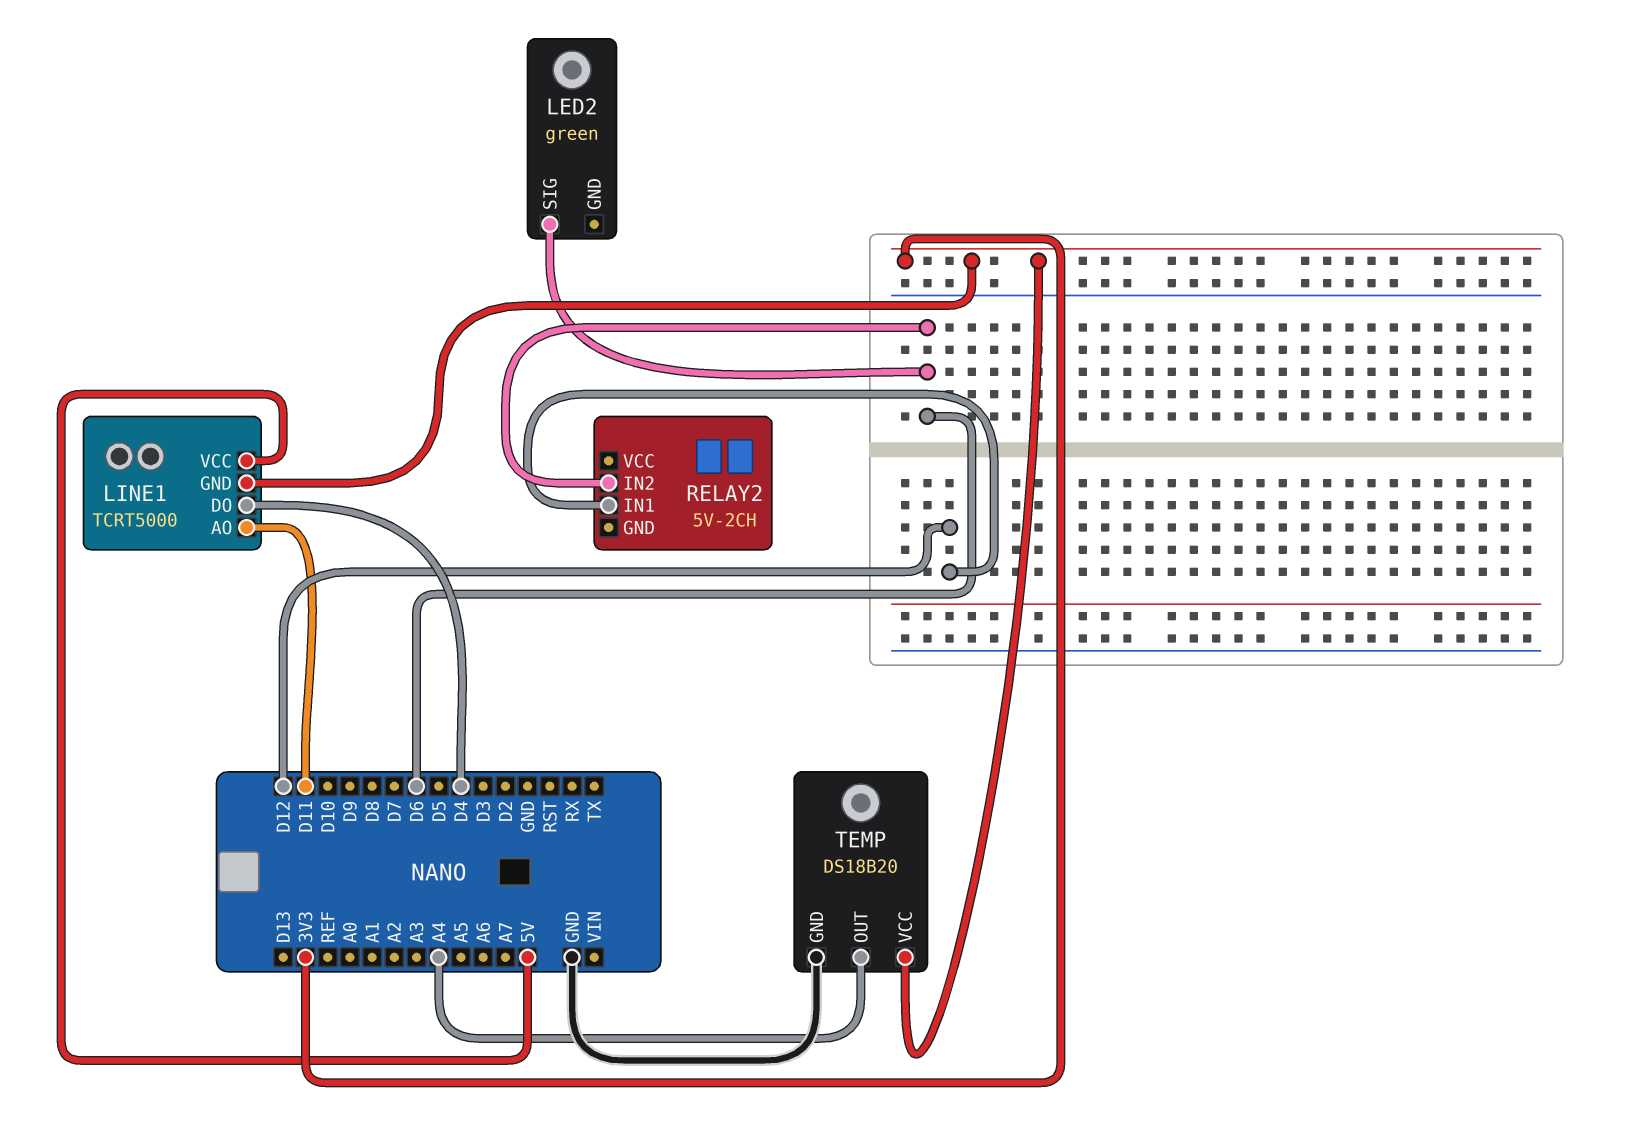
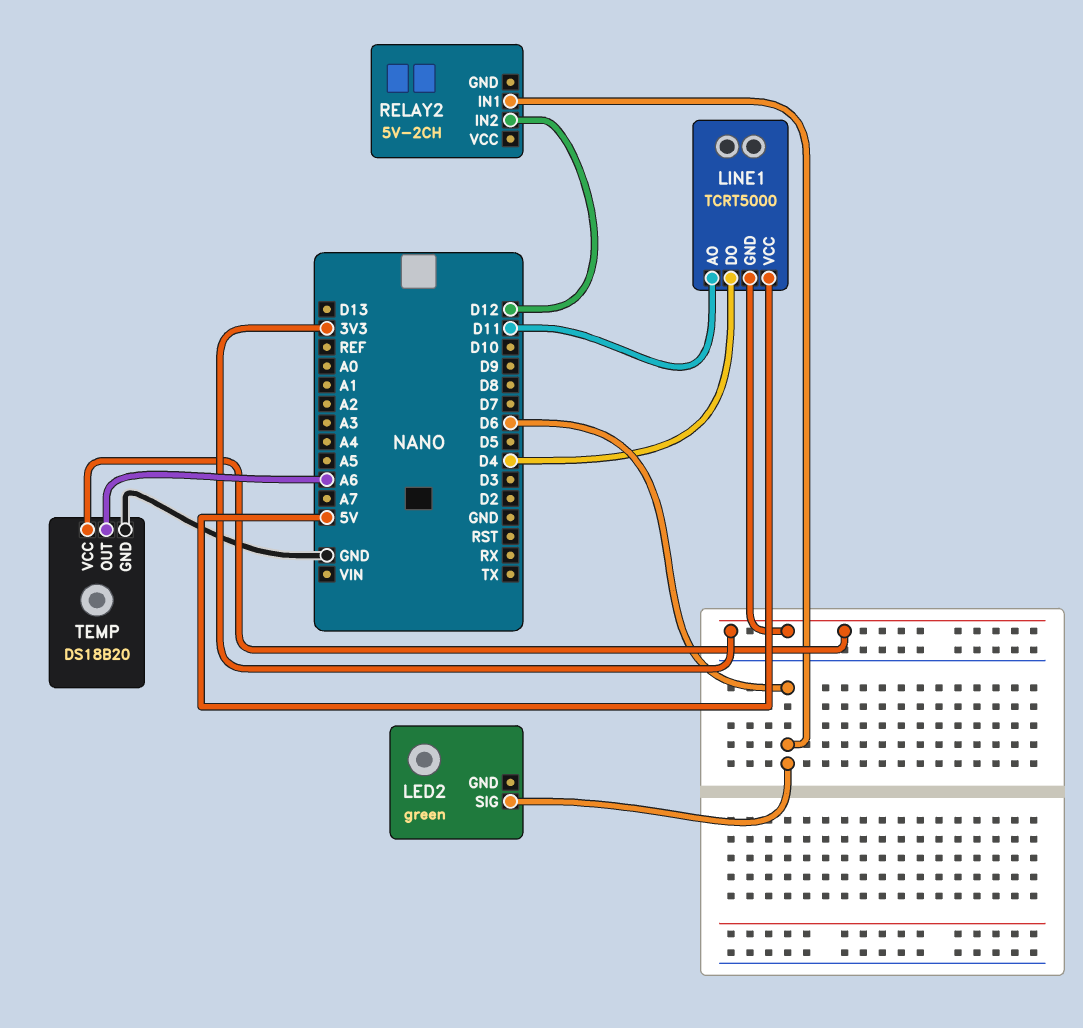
RELAY2 pin IN1: D12 -> D6
RELAY2 pin IN2: D6 -> D12
TEMP pin OUT: A4 -> A6

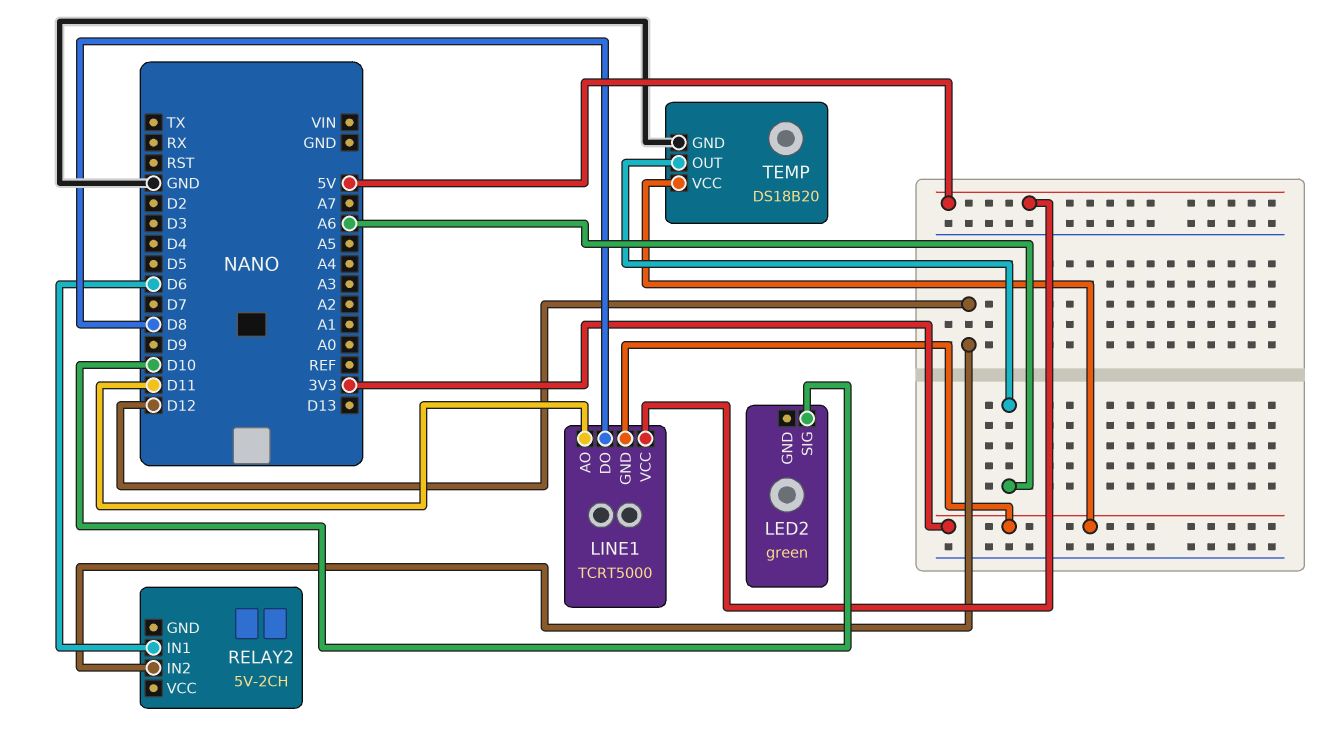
LED2 pin SIG: D6 -> D10
LINE1 pin DO: D4 -> D8

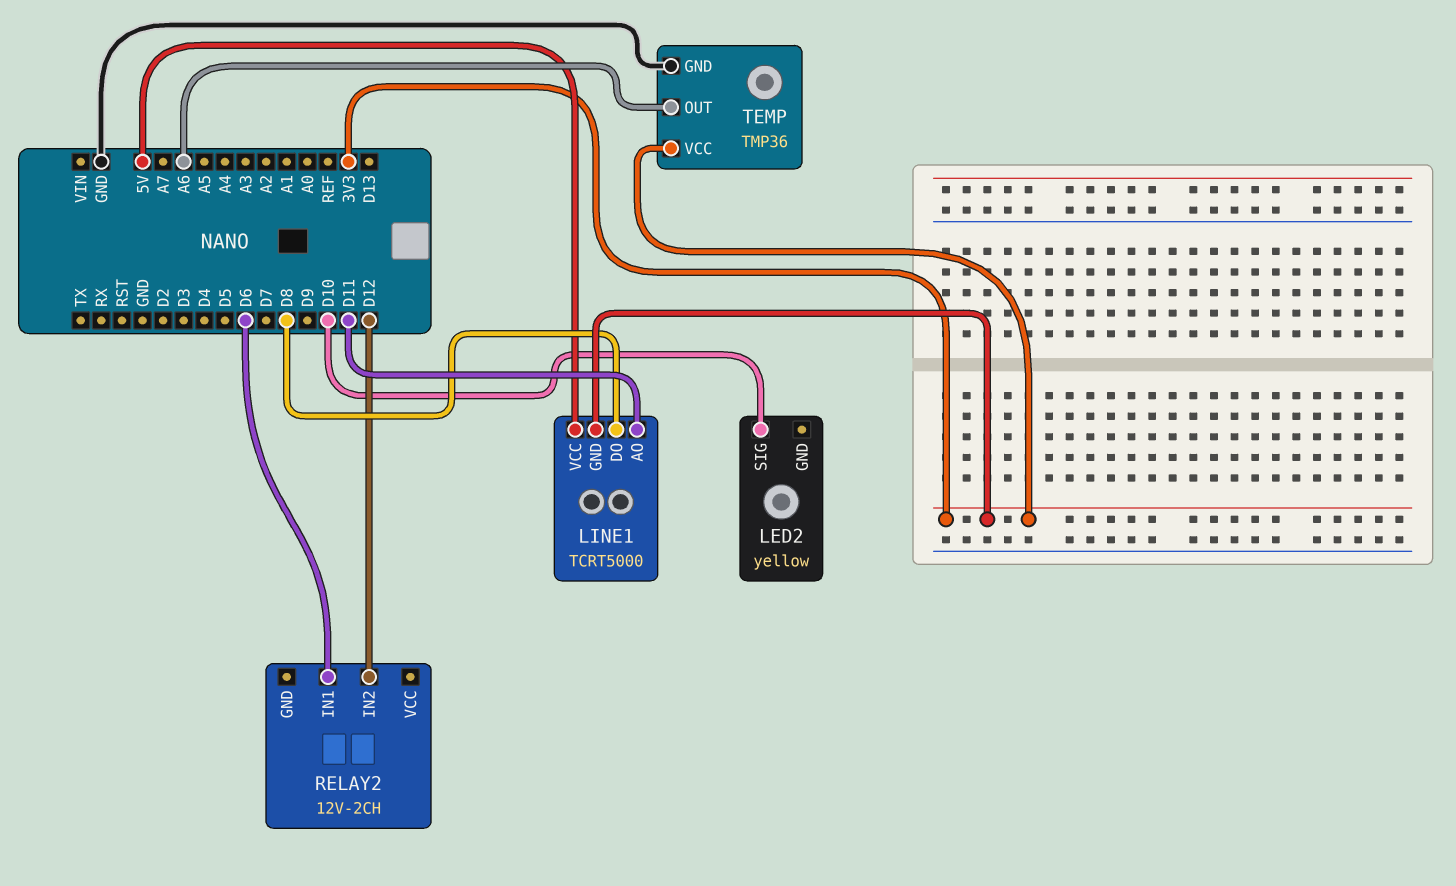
LED2: green -> yellow
RELAY2: 5V-2CH -> 12V-2CH
TEMP: DS18B20 -> TMP36

